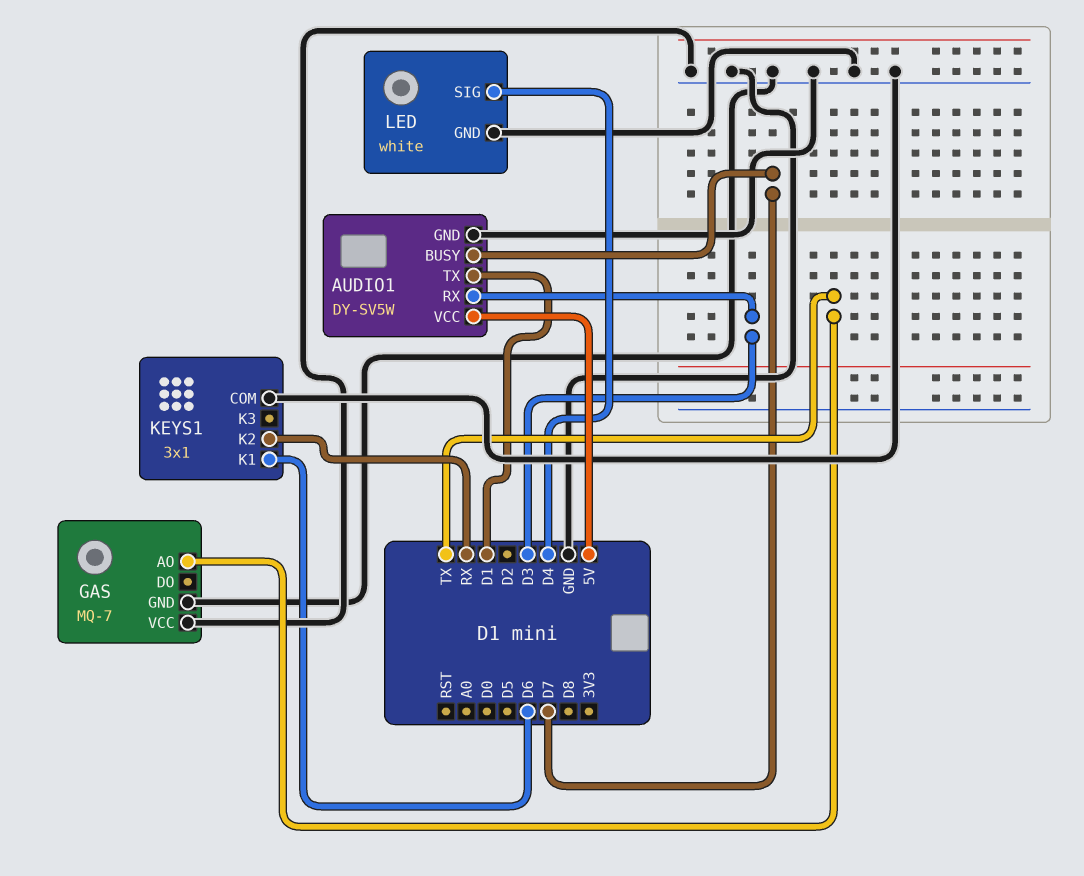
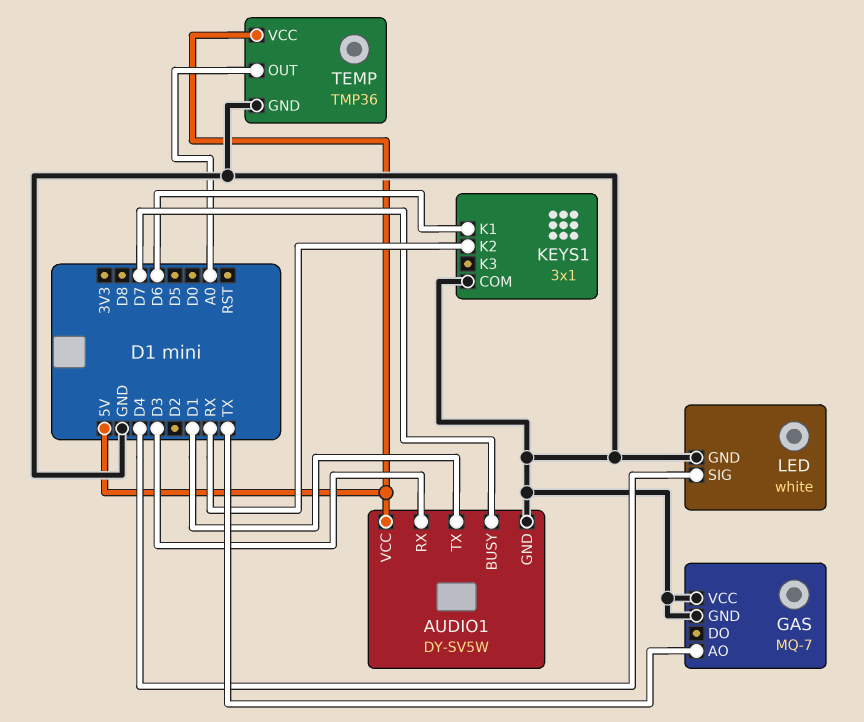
TEMP: none -> TMP36
TEMP pin GND: none -> GND
TEMP pin OUT: none -> A0
TEMP pin VCC: none -> 5V

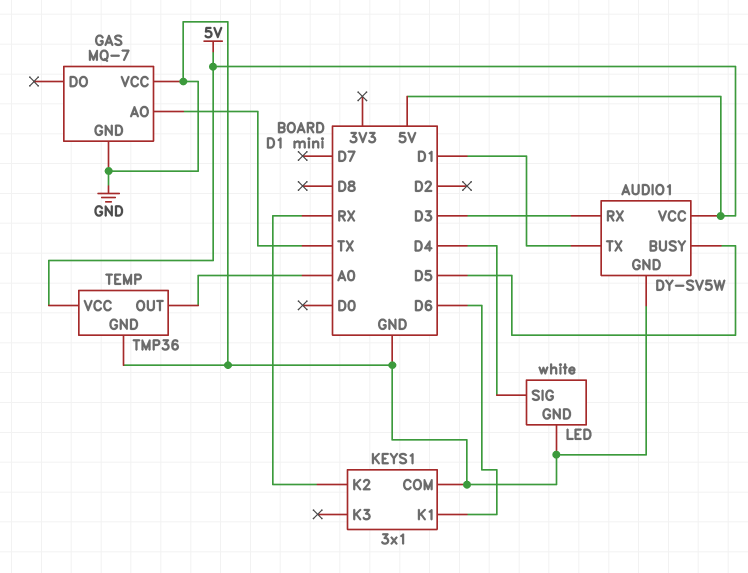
AUDIO1 pin BUSY: D7 -> D5

